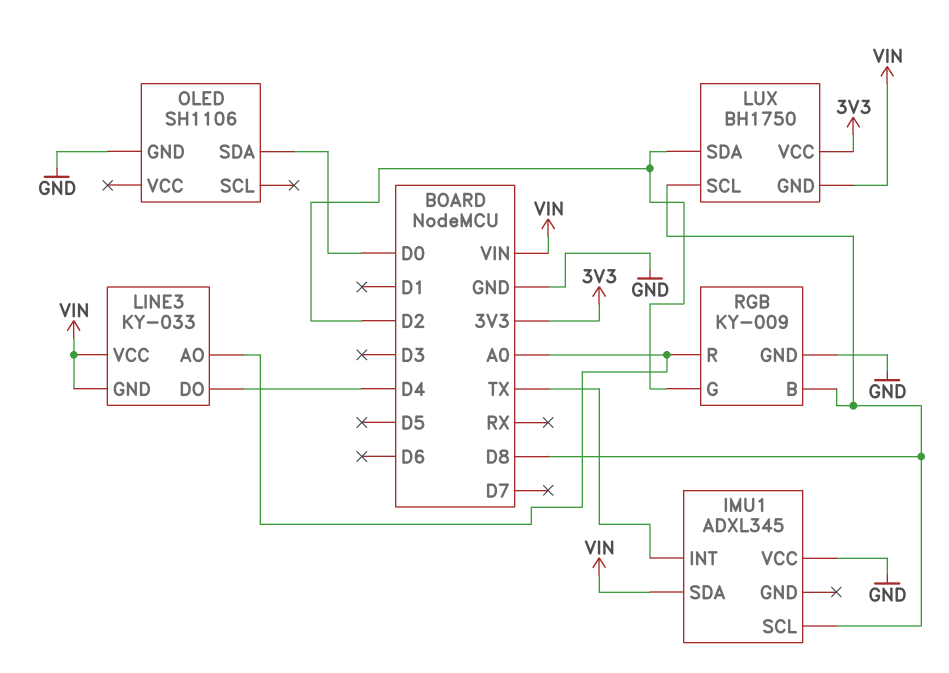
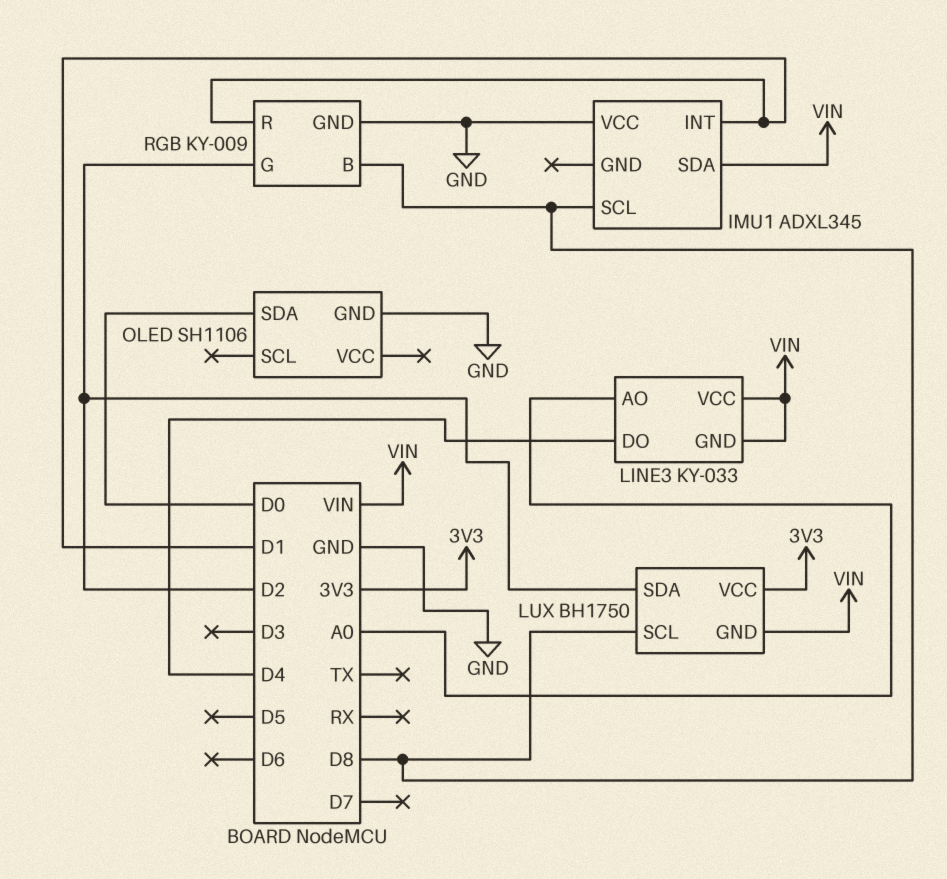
IMU1 pin INT: TX -> D1
RGB pin R: A0 -> D1

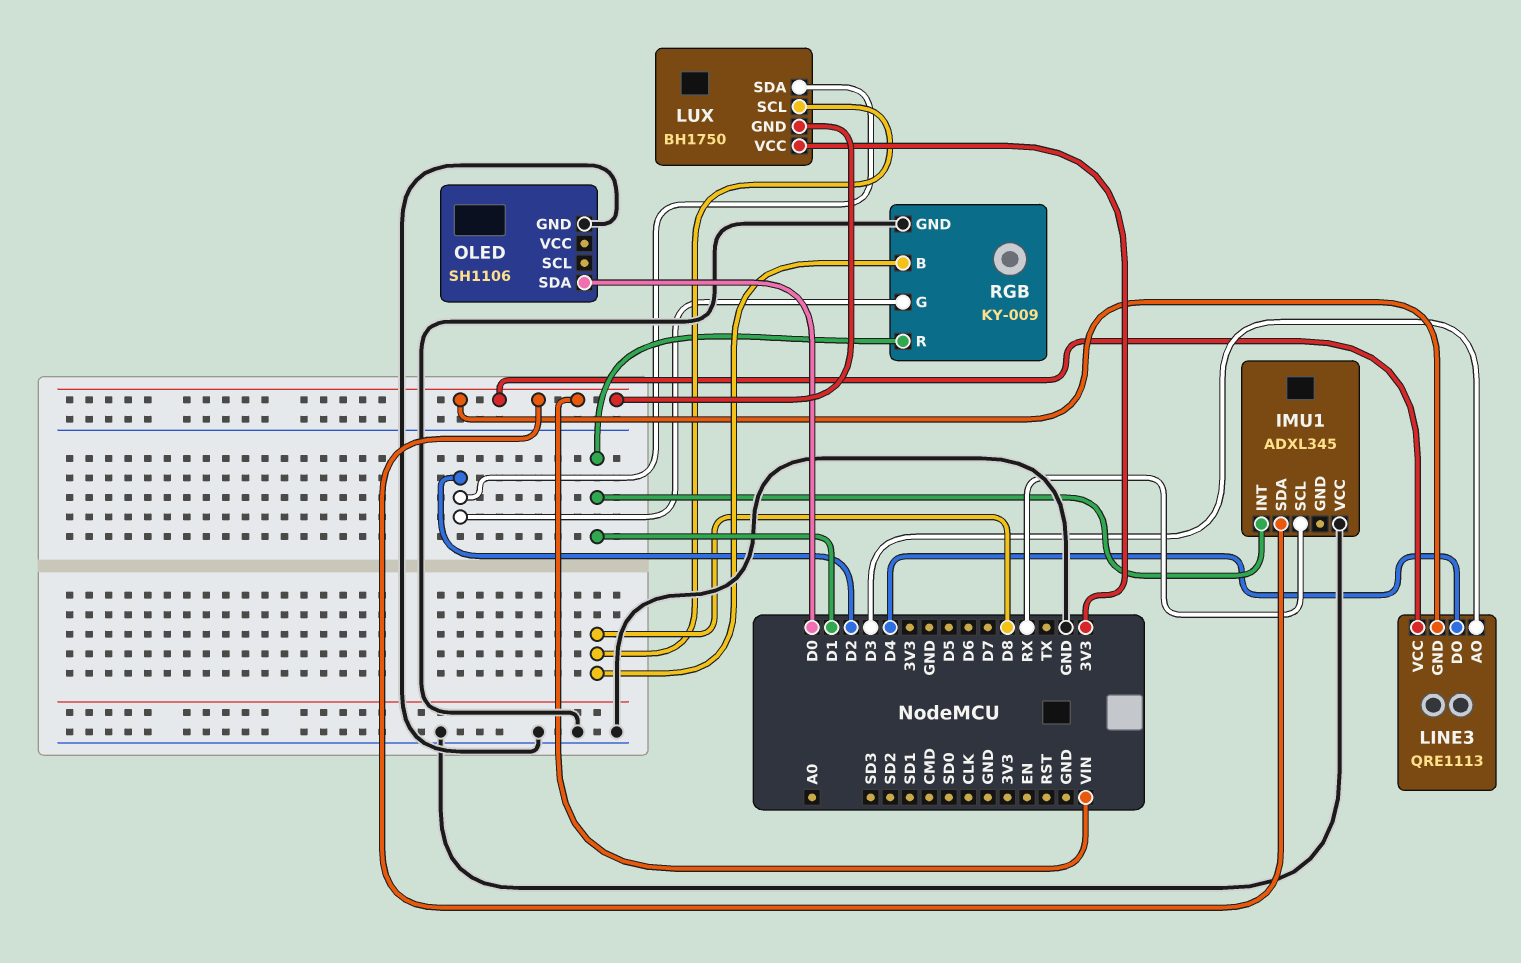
IMU1 pin SCL: D8 -> RX
LINE3: KY-033 -> QRE1113
LINE3 pin AO: A0 -> D3

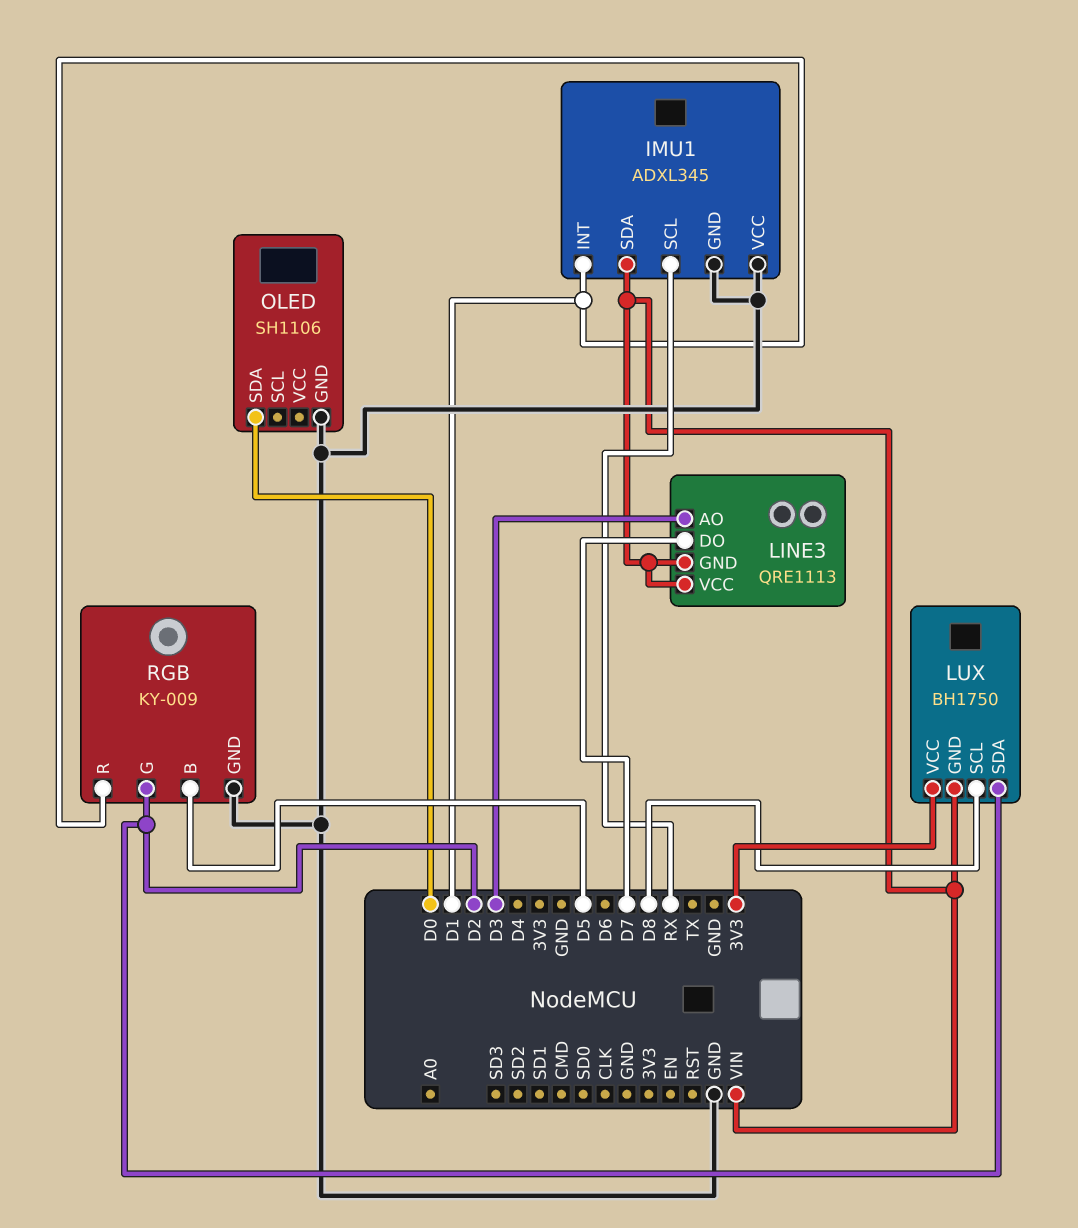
IMU1 pin GND: none -> GND
LINE3 pin DO: D4 -> D7
RGB pin B: D8 -> D5

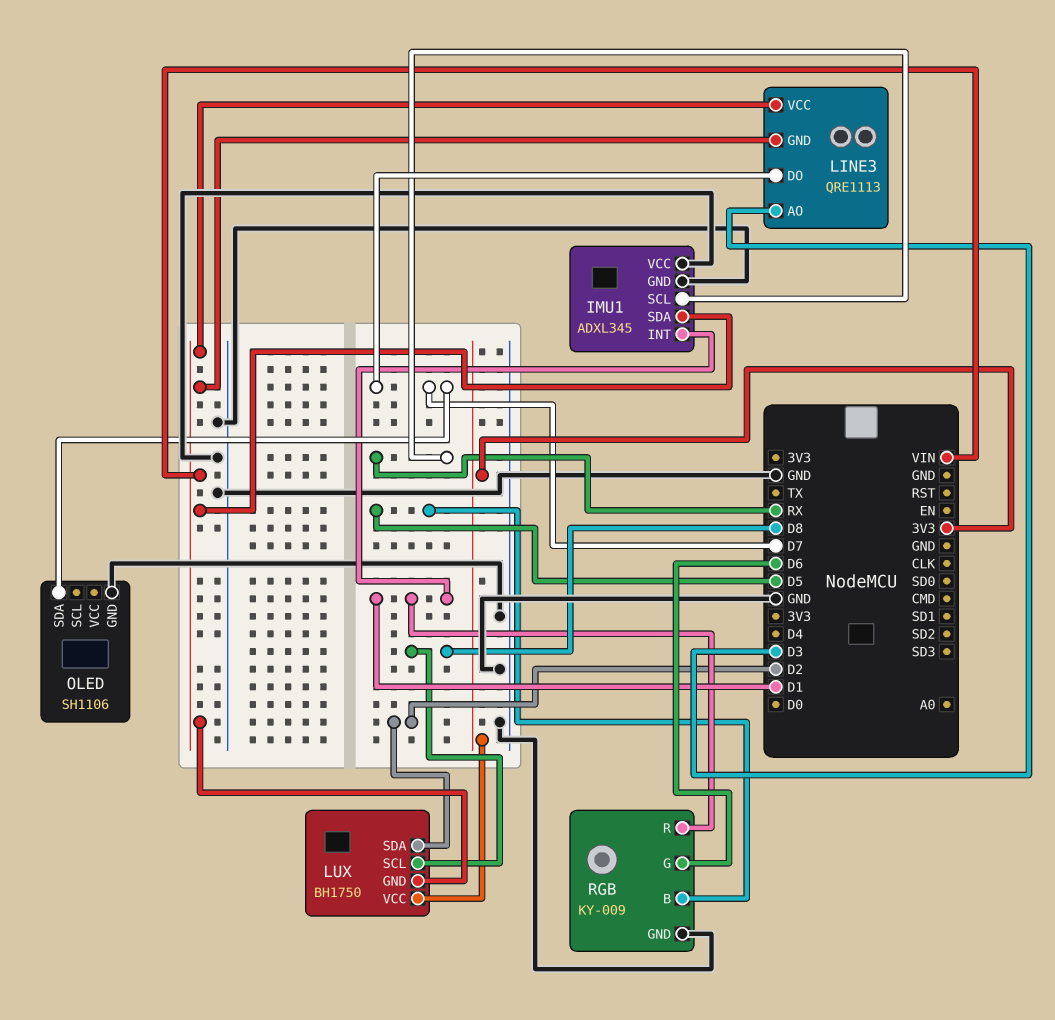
OLED pin SDA: D0 -> D7
RGB pin G: D2 -> D6

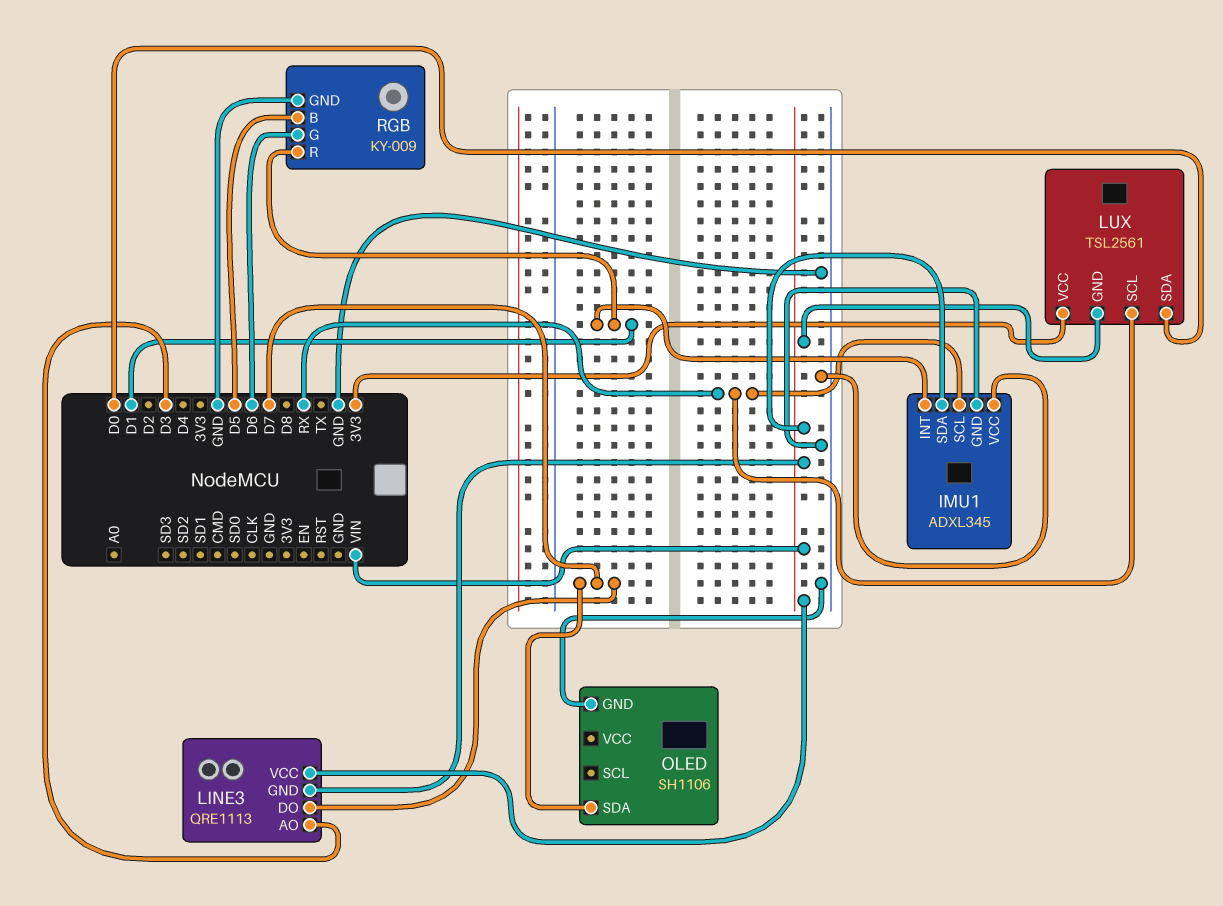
LUX: BH1750 -> TSL2561
LUX pin SCL: D8 -> RX
LUX pin SDA: D2 -> D0

